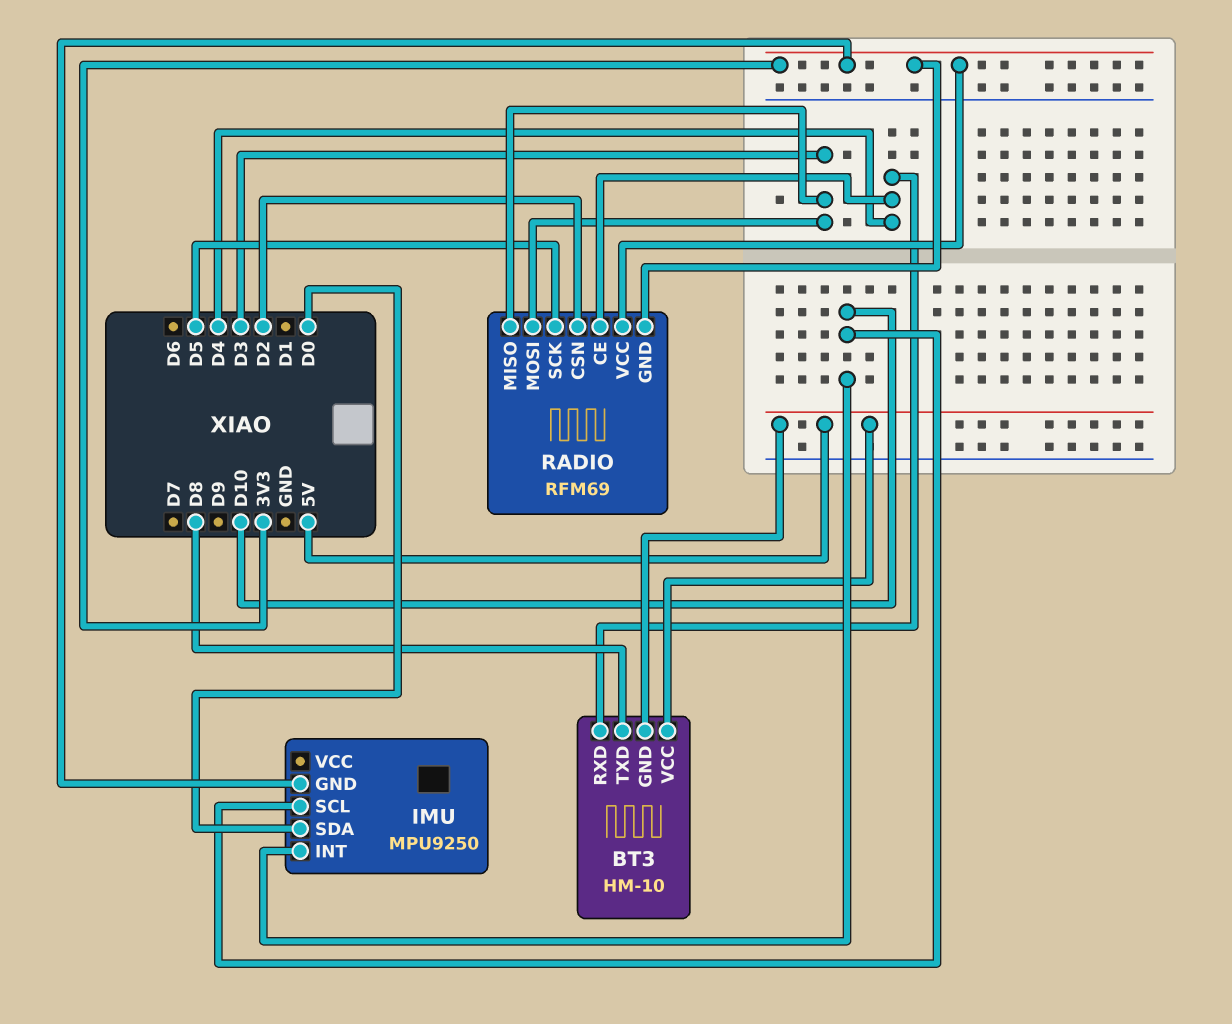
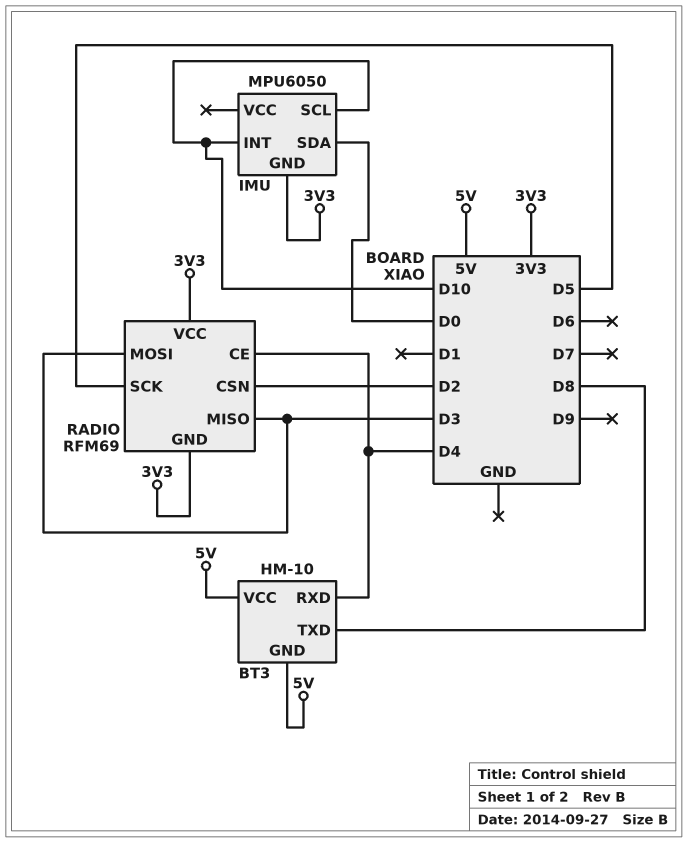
IMU: MPU9250 -> MPU6050

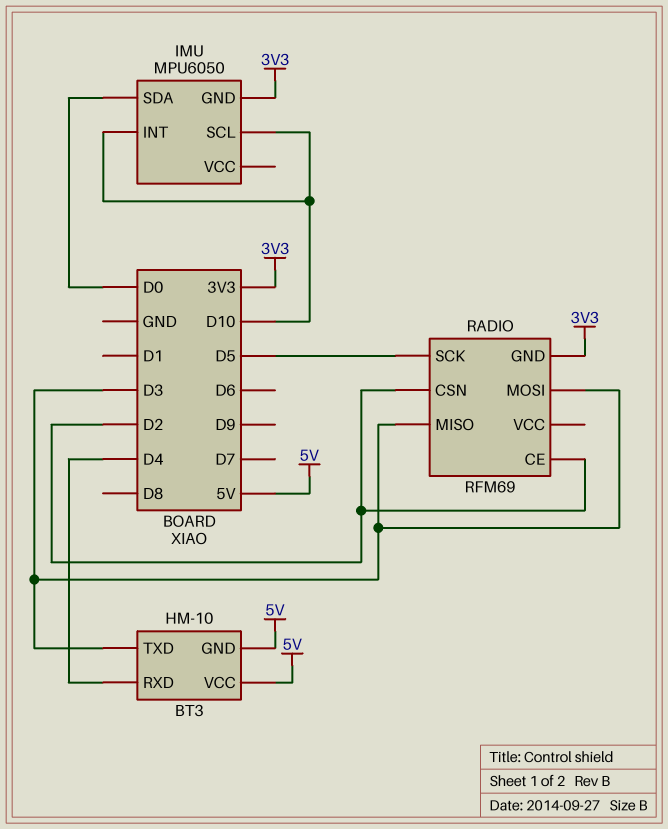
BT3 pin TXD: D8 -> D3
RADIO pin CE: D4 -> D2
RADIO pin VCC: 3V3 -> none

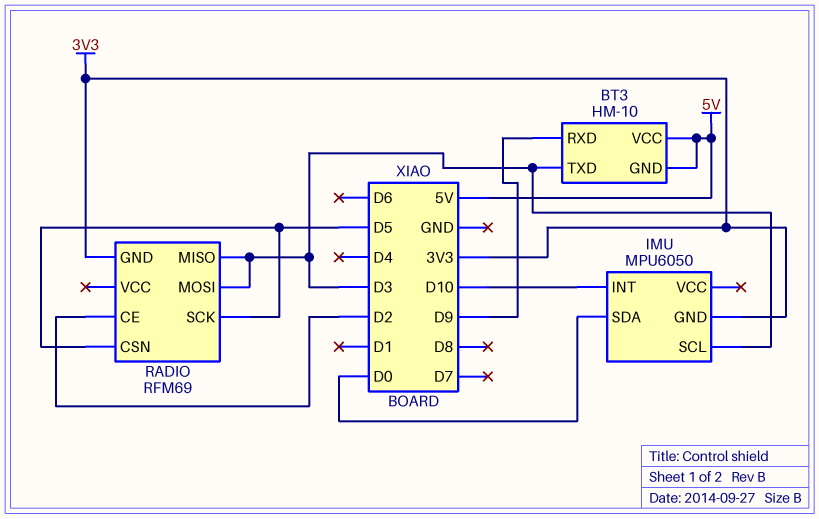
BT3 pin RXD: D4 -> D9
IMU pin SCL: D10 -> D3
RADIO pin CSN: D2 -> D5

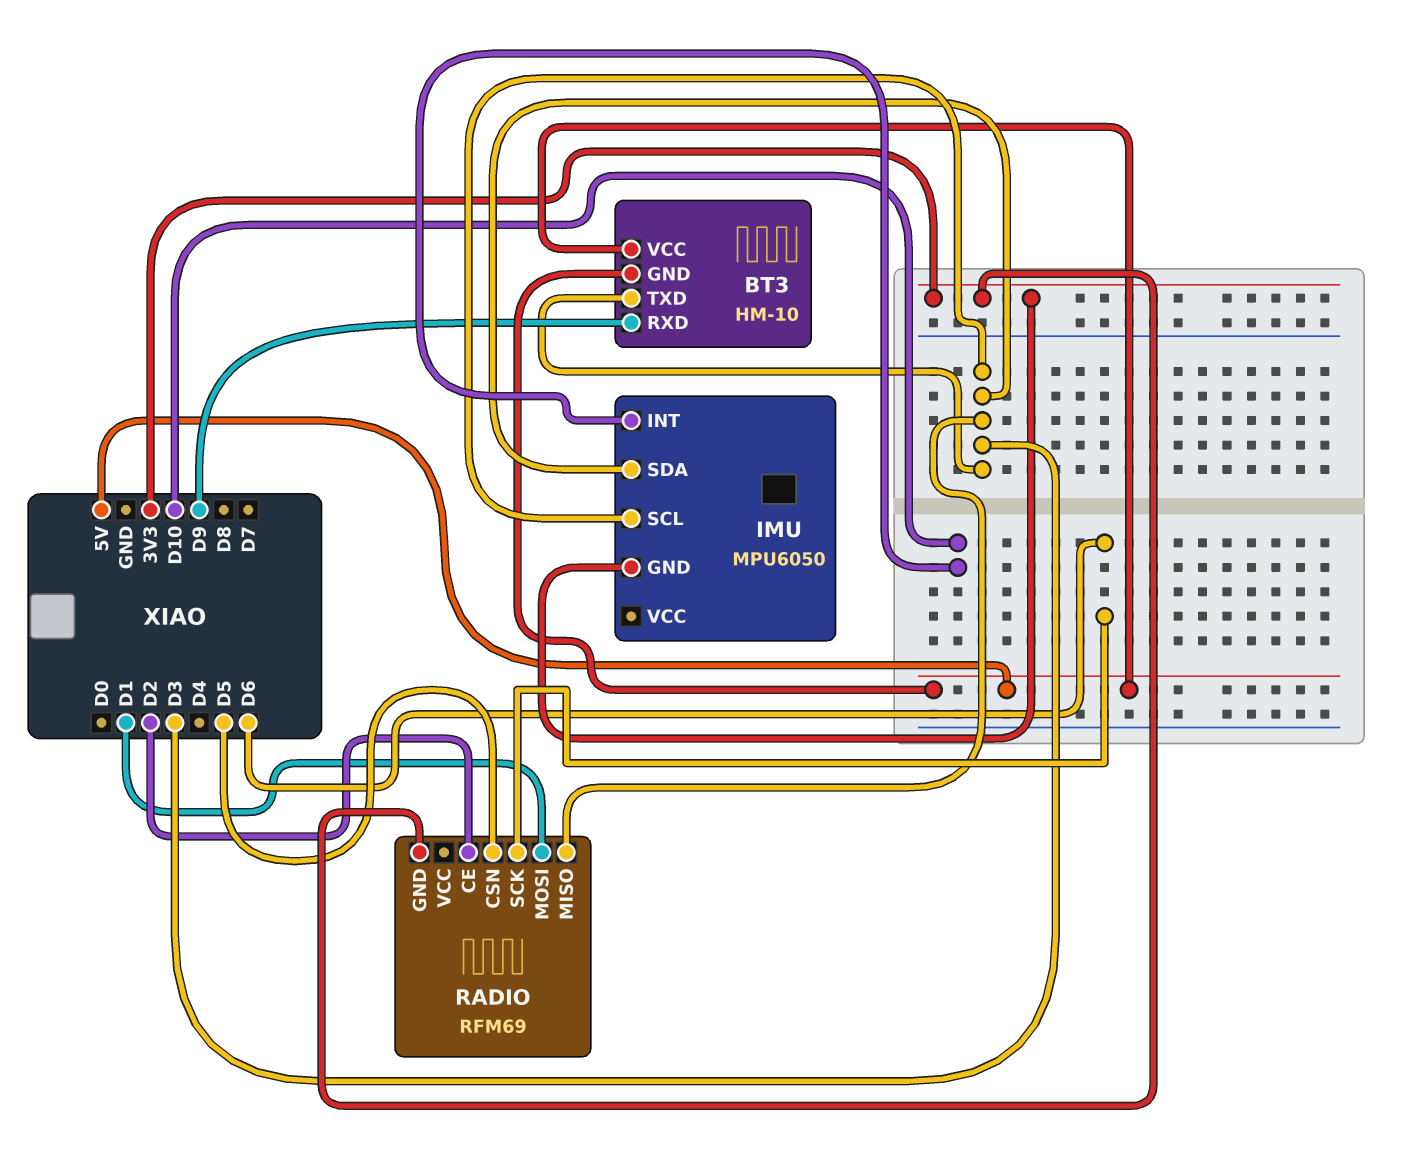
IMU pin SDA: D0 -> D3
RADIO pin MOSI: D3 -> D1
RADIO pin SCK: D5 -> D6

